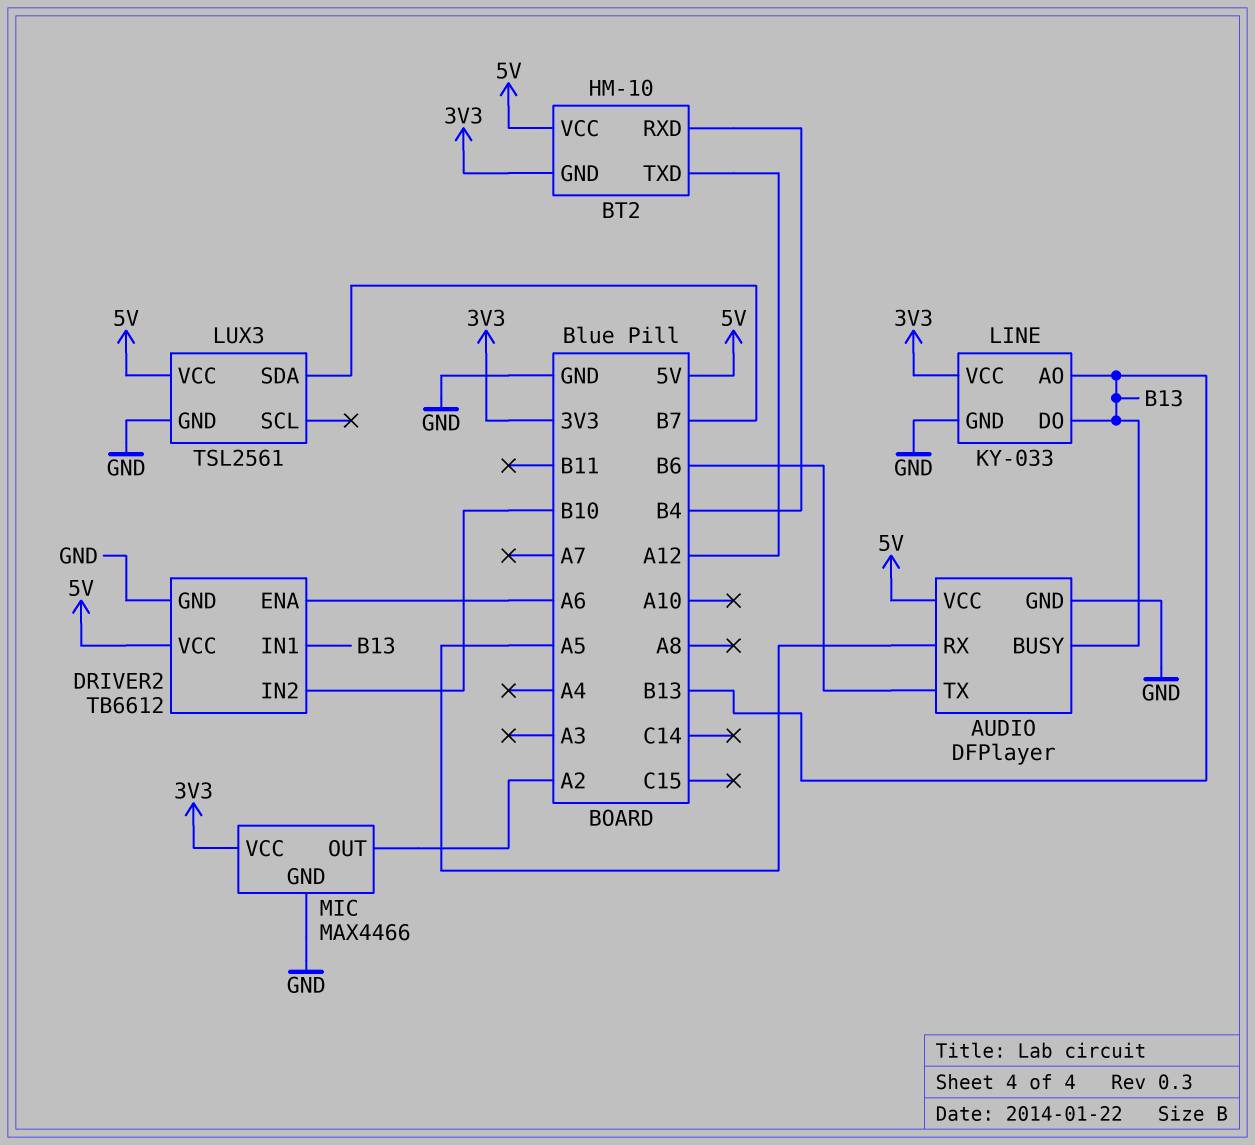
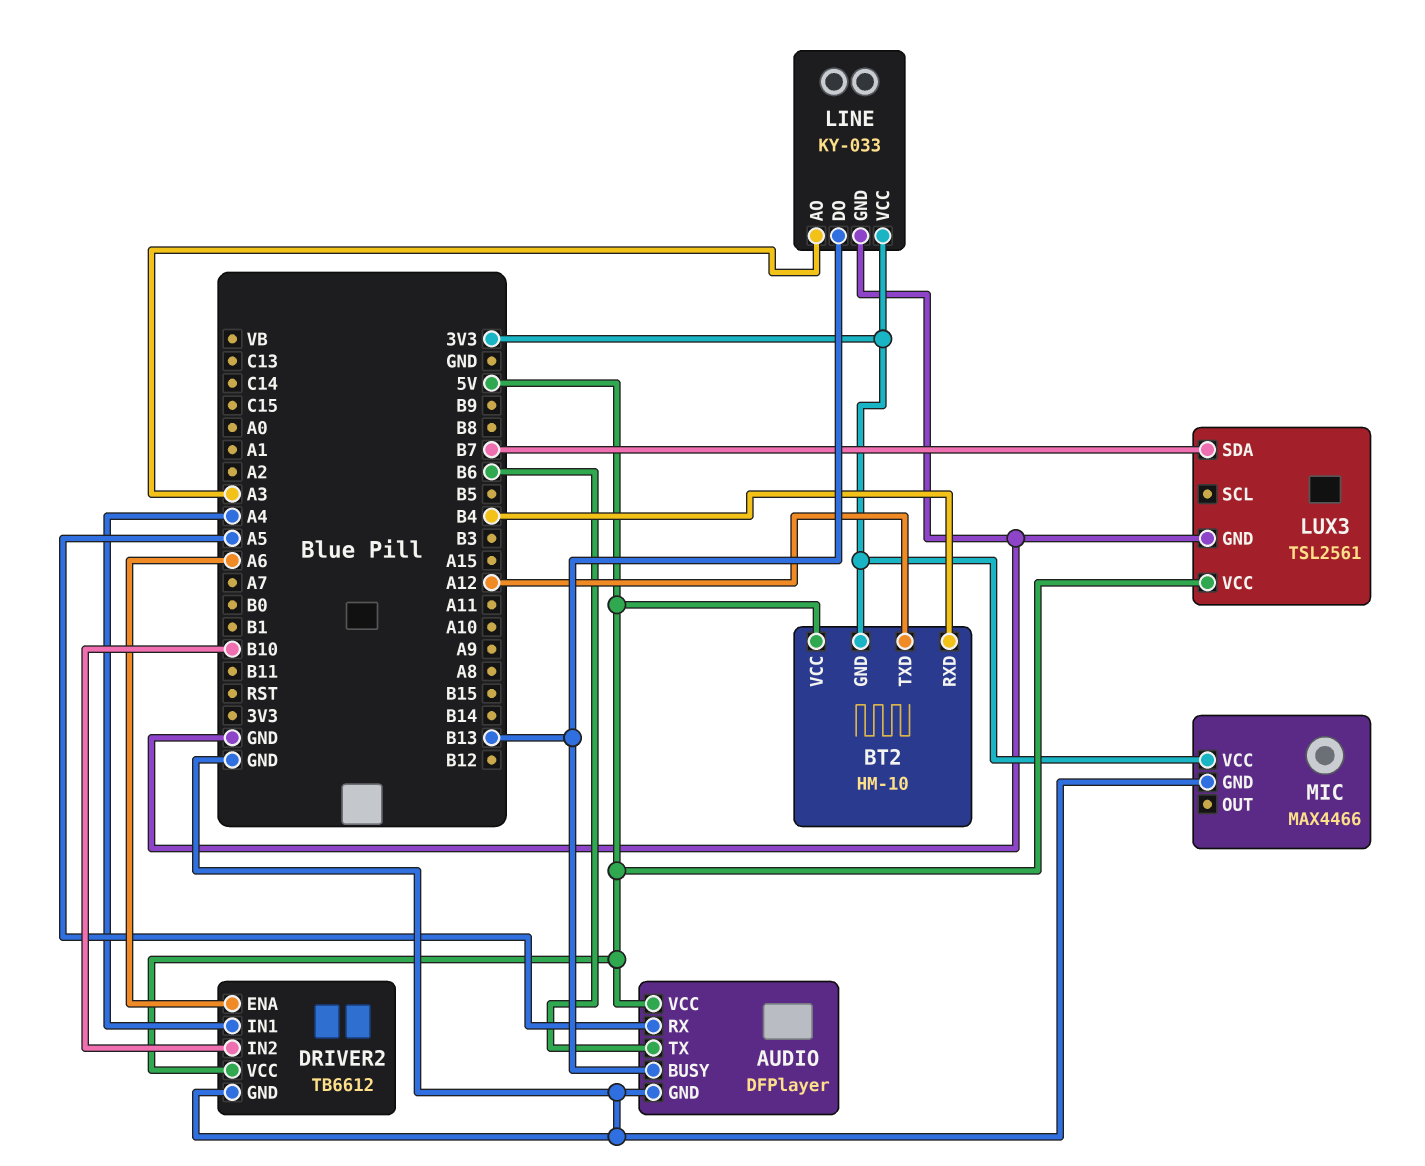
DRIVER2 pin IN1: B13 -> A4
LINE pin AO: B13 -> A3
MIC pin OUT: A2 -> none

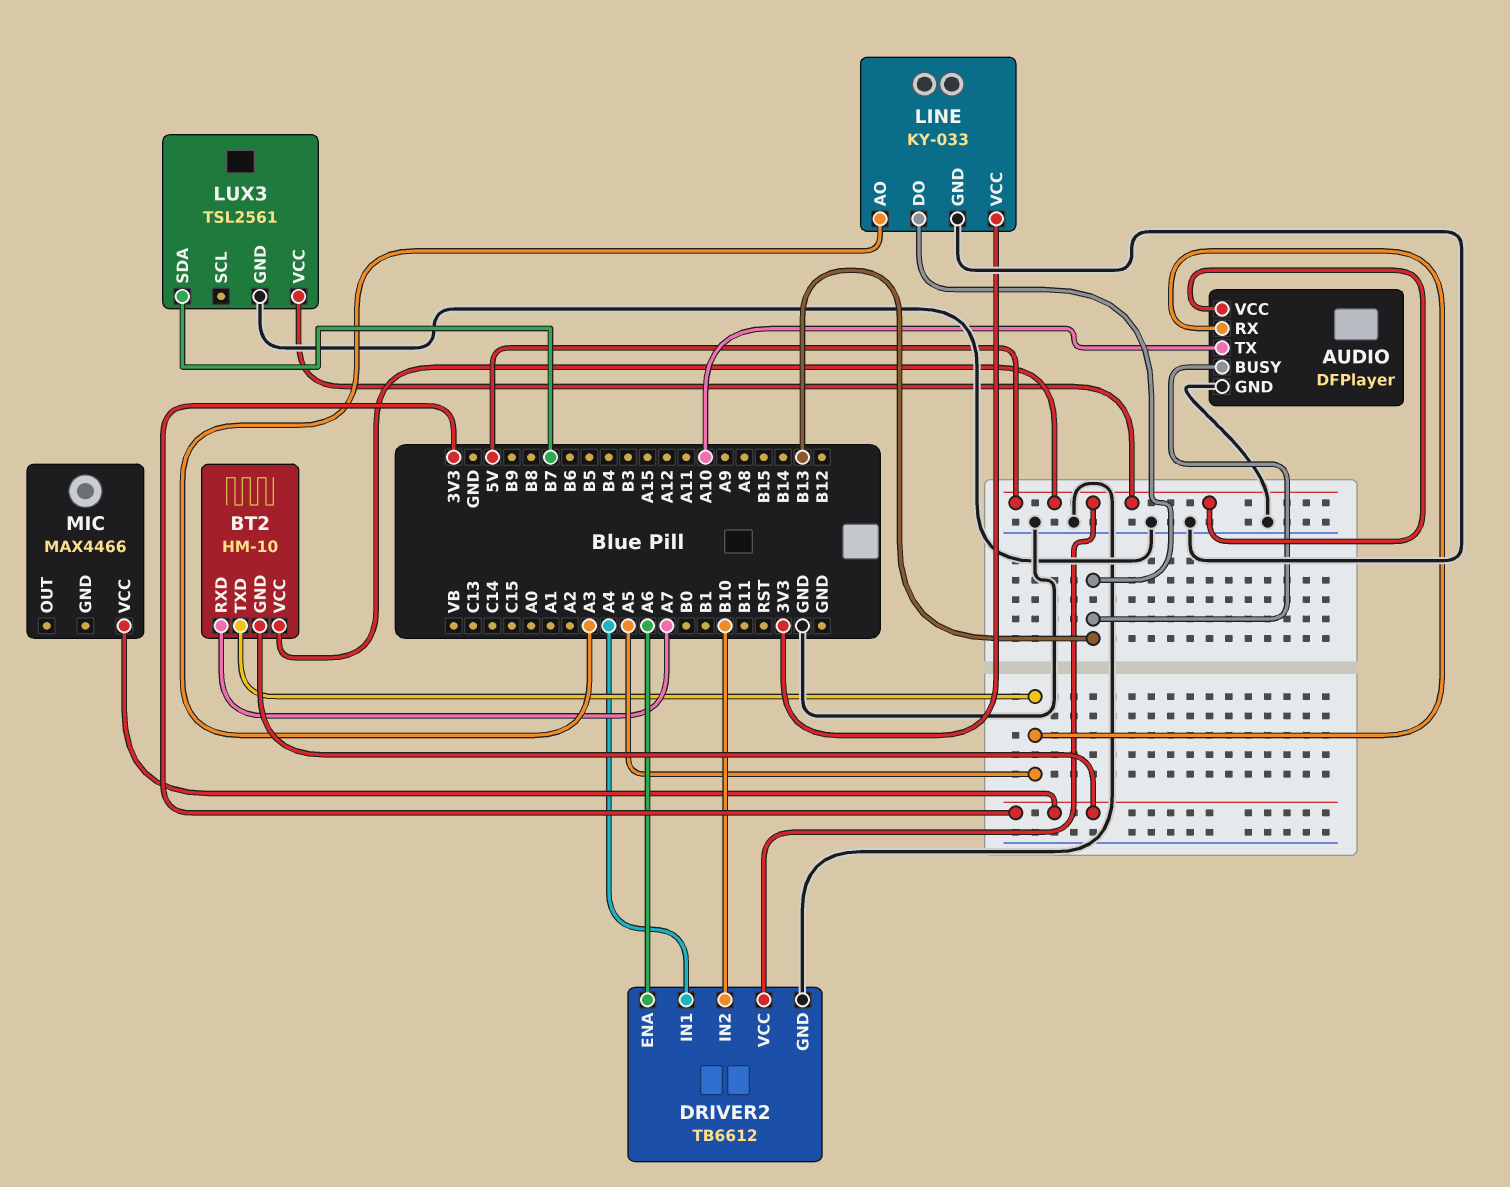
AUDIO pin TX: B6 -> A10
BT2 pin RXD: B4 -> A7
BT2 pin TXD: A12 -> A5
MIC pin GND: GND -> none

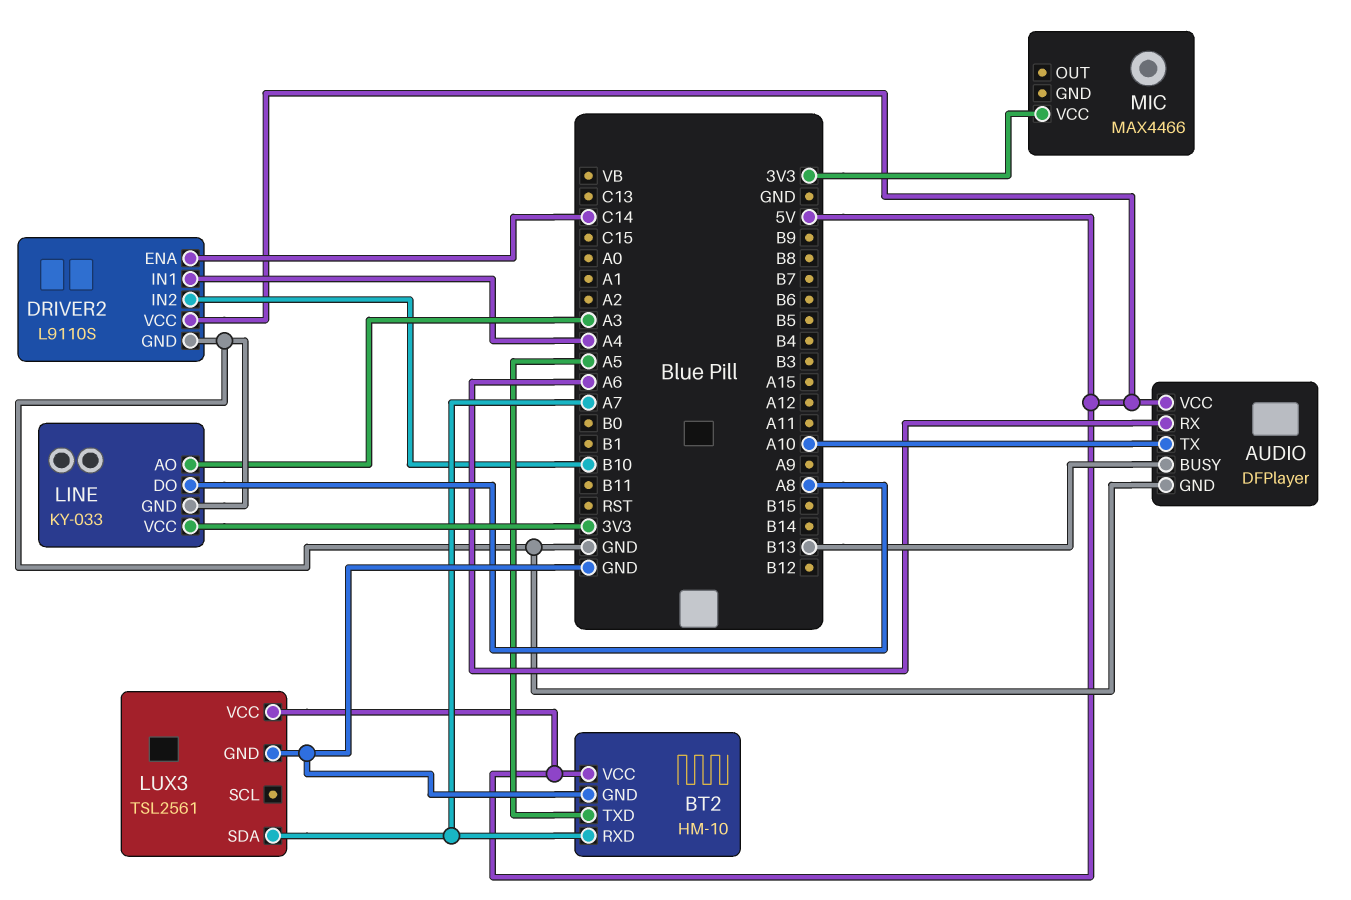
AUDIO pin RX: A5 -> A6
BT2 pin GND: 3V3 -> GND
DRIVER2: TB6612 -> L9110S
DRIVER2 pin ENA: A6 -> C14
LINE pin DO: B13 -> A8
LUX3 pin SDA: B7 -> A7

